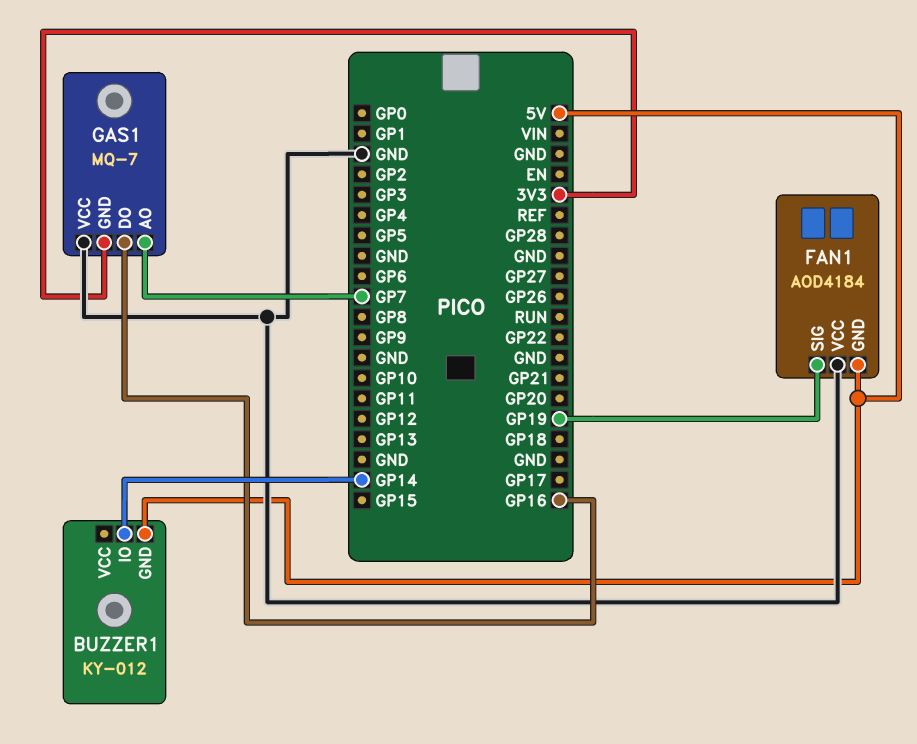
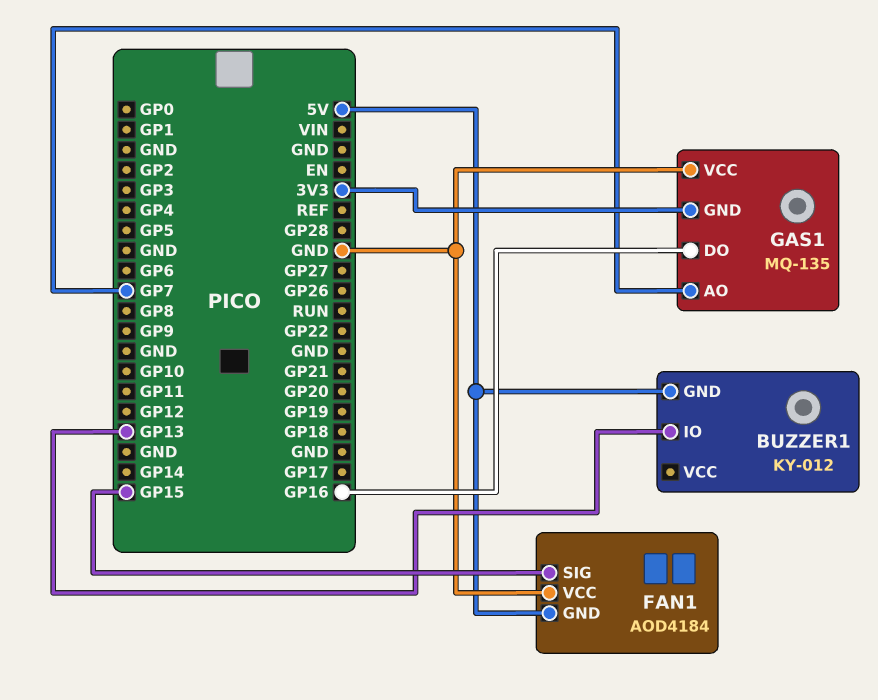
BUZZER1 pin IO: GP14 -> GP13
FAN1 pin SIG: GP19 -> GP15
GAS1: MQ-7 -> MQ-135

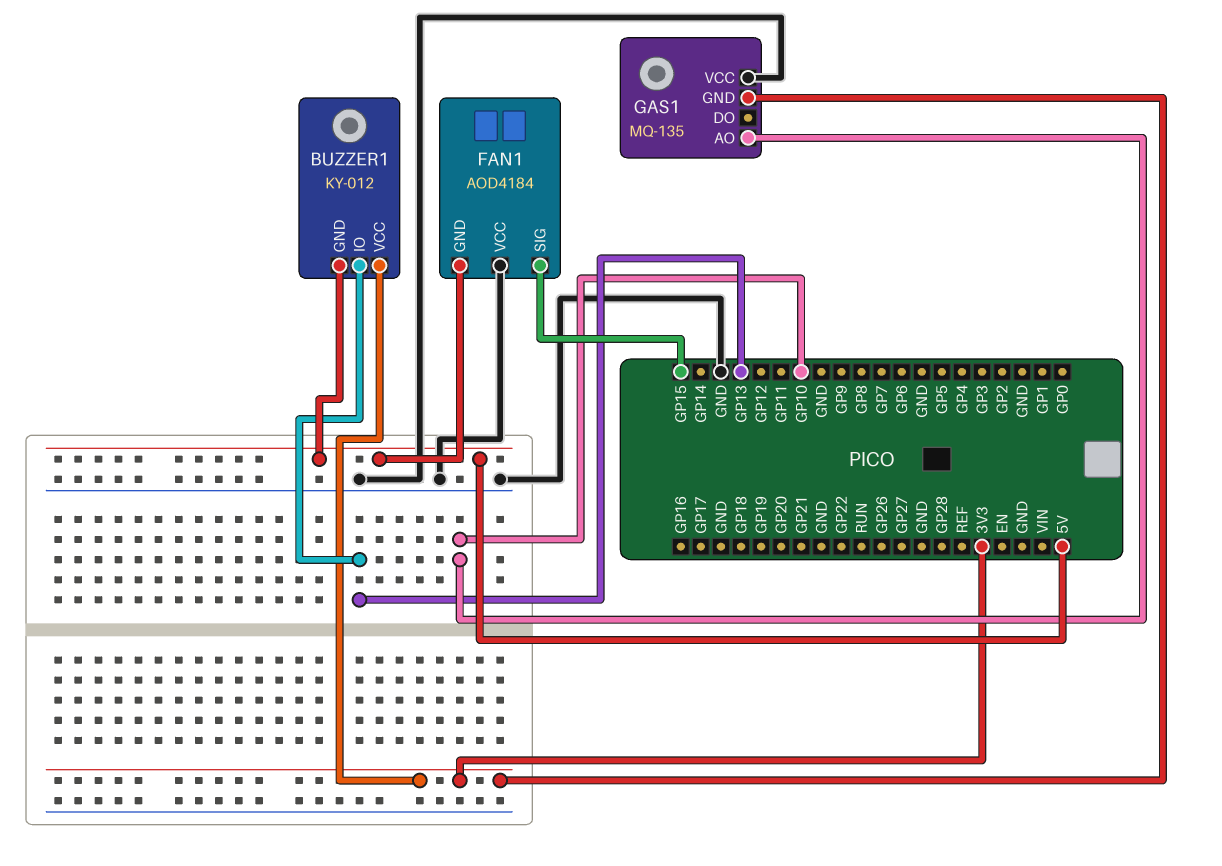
BUZZER1 pin VCC: none -> 3V3
GAS1 pin AO: GP7 -> GP10
GAS1 pin DO: GP16 -> none

